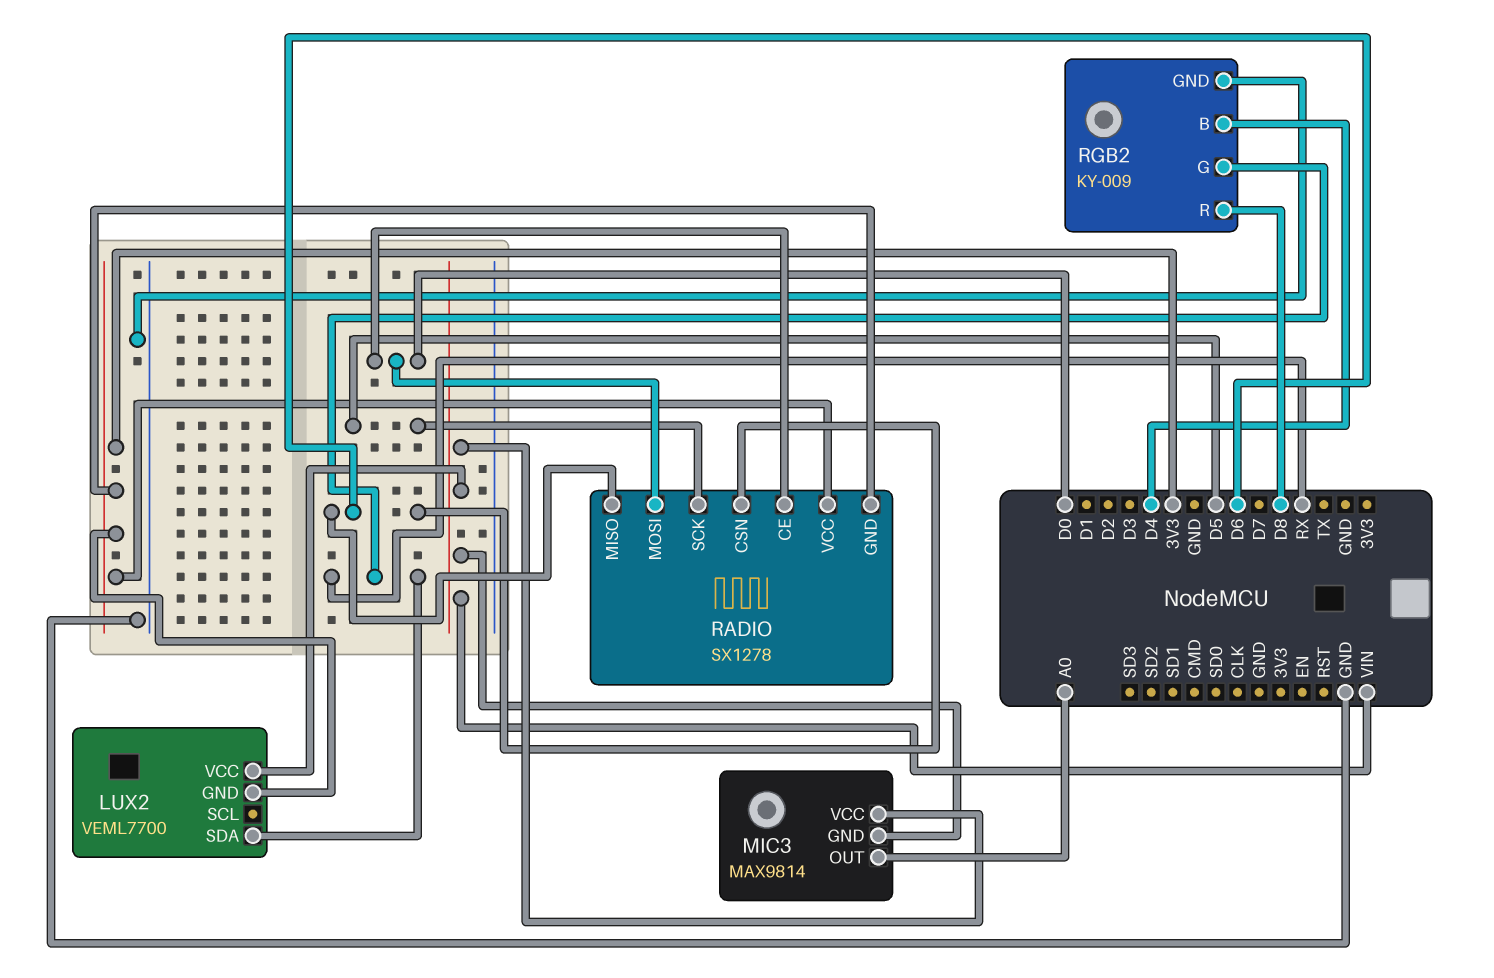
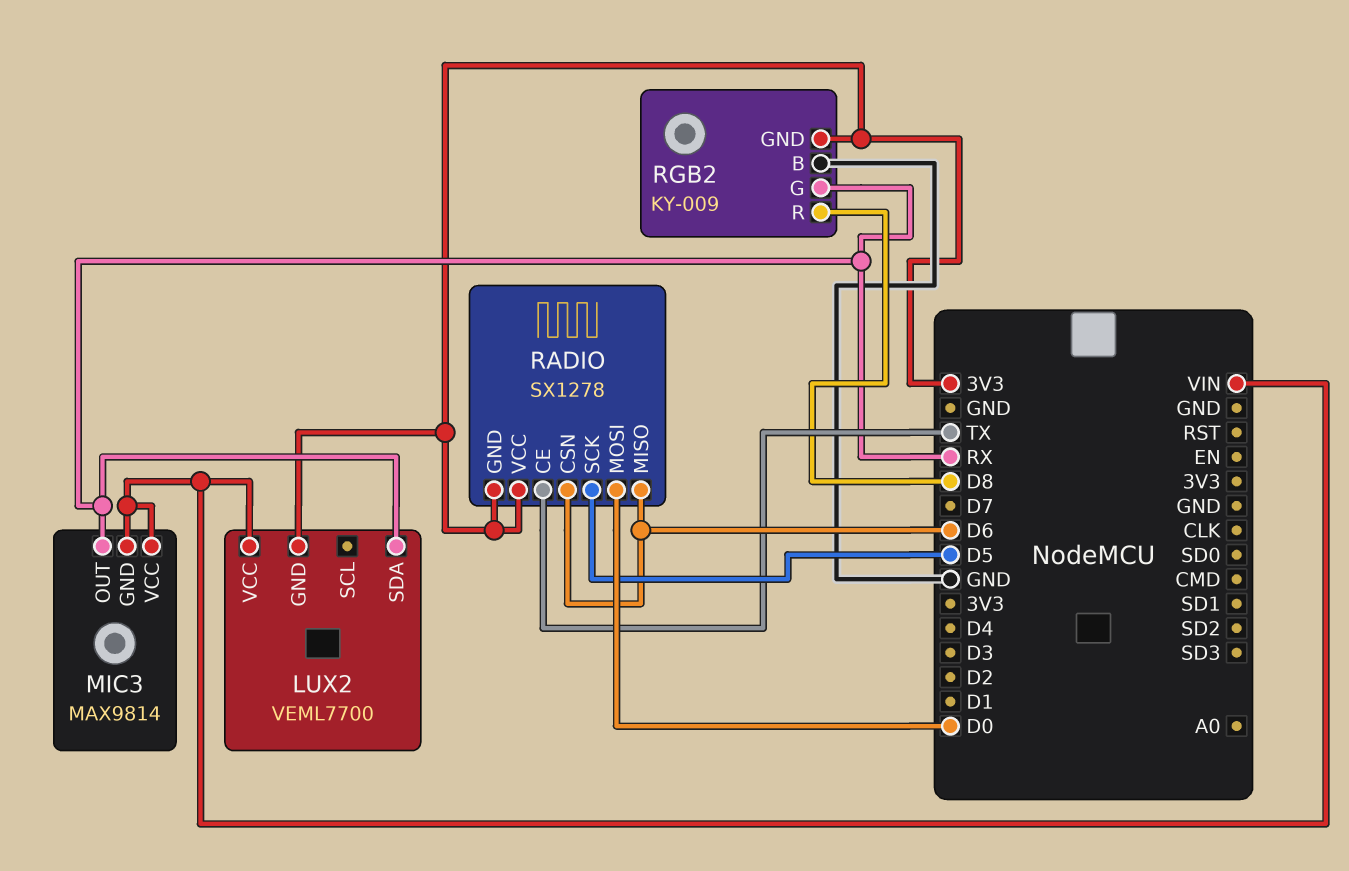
MIC3 pin OUT: A0 -> RX
RADIO pin CE: D0 -> TX
RGB2 pin B: D4 -> GND
RGB2 pin GND: GND -> 3V3

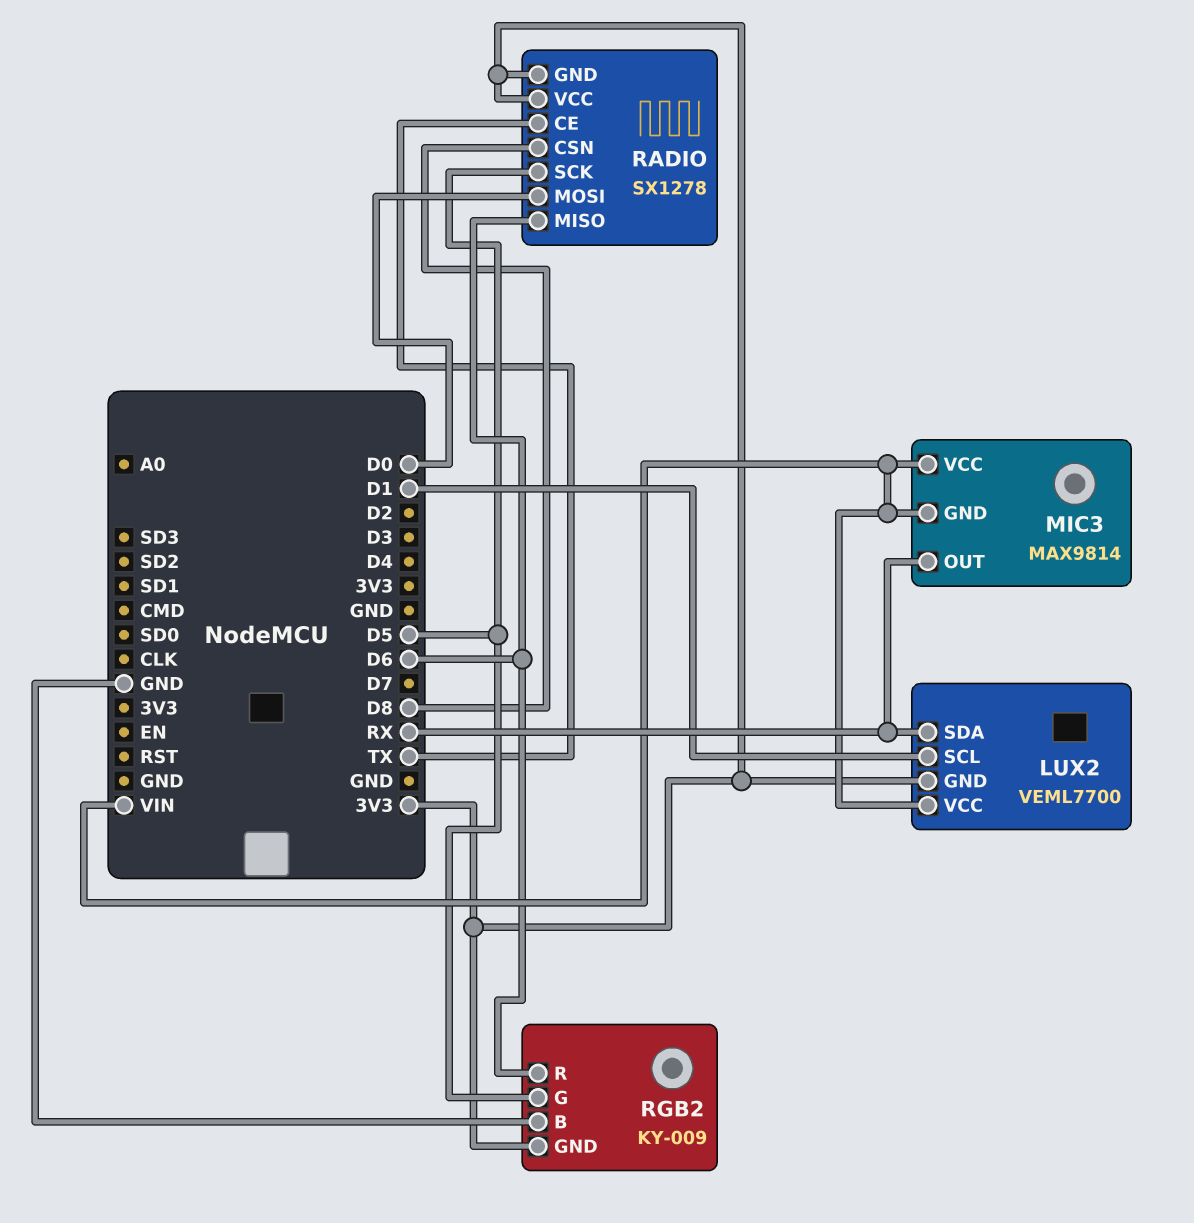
LUX2 pin SCL: none -> D1
RADIO pin CSN: D6 -> D8
RGB2 pin G: RX -> D5
RGB2 pin R: D8 -> D6

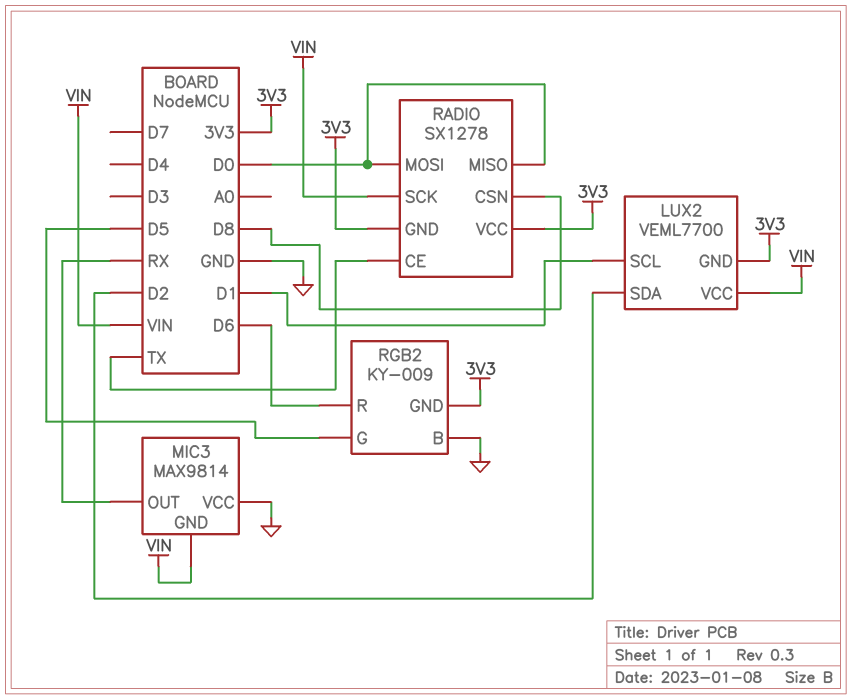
LUX2 pin SDA: RX -> D2
MIC3 pin VCC: VIN -> GND
RADIO pin MISO: D6 -> D0
RADIO pin SCK: D5 -> VIN

